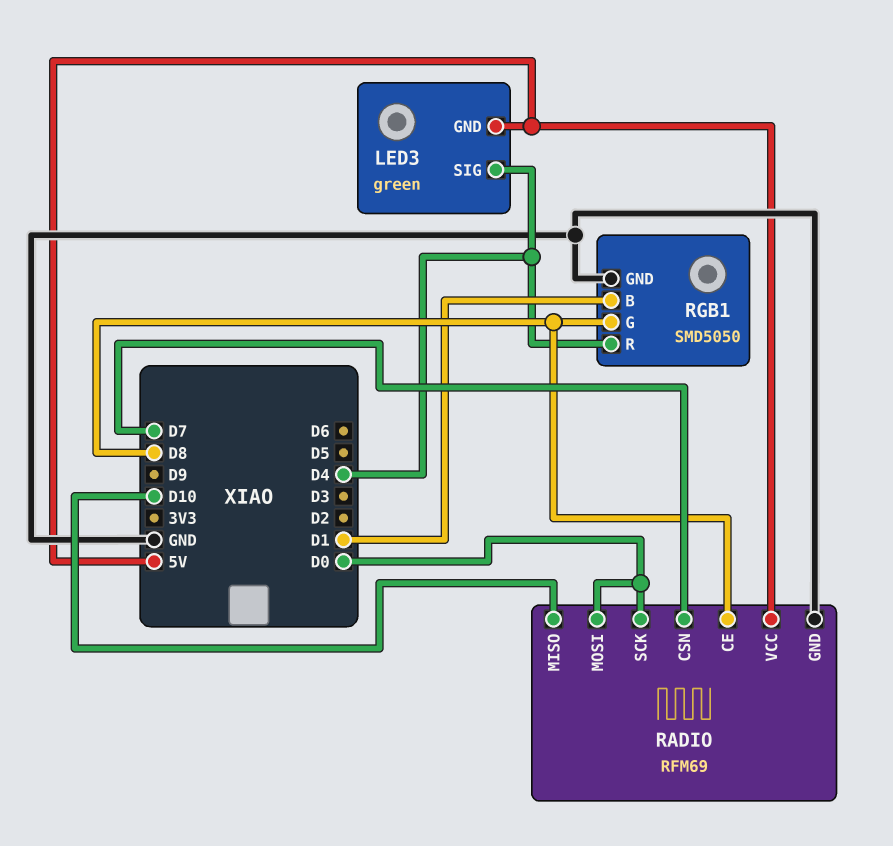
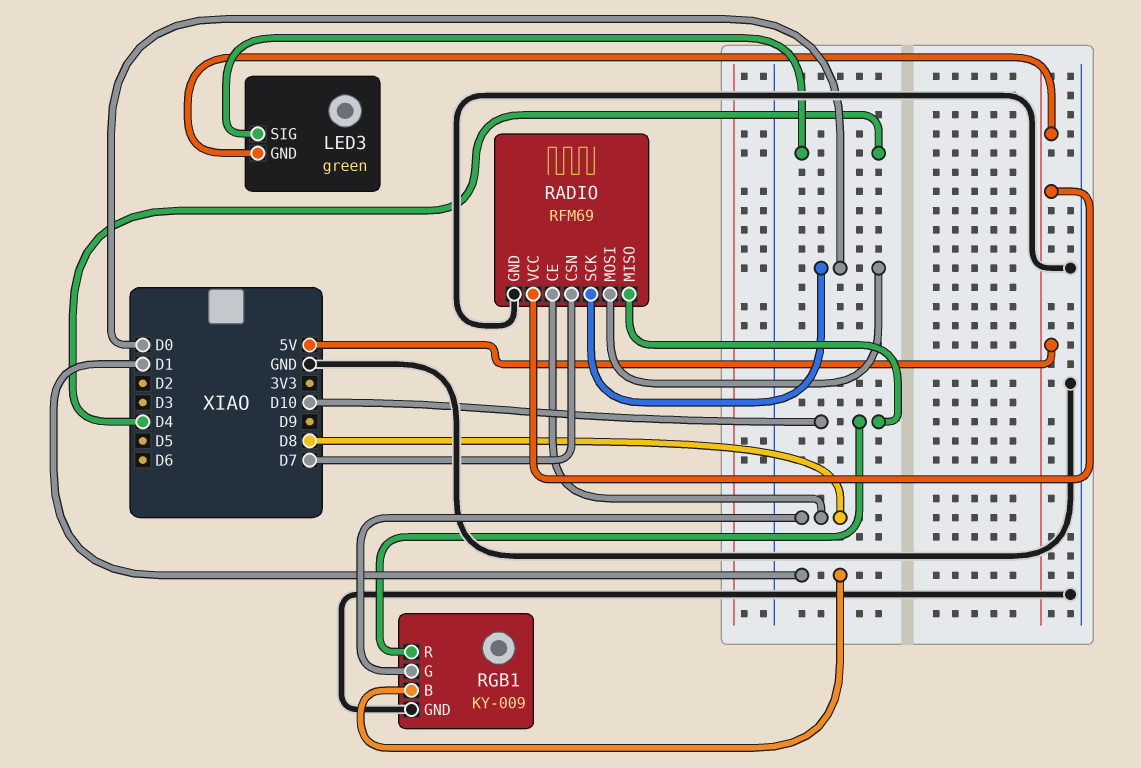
RGB1: SMD5050 -> KY-009
RGB1 pin R: D4 -> D10

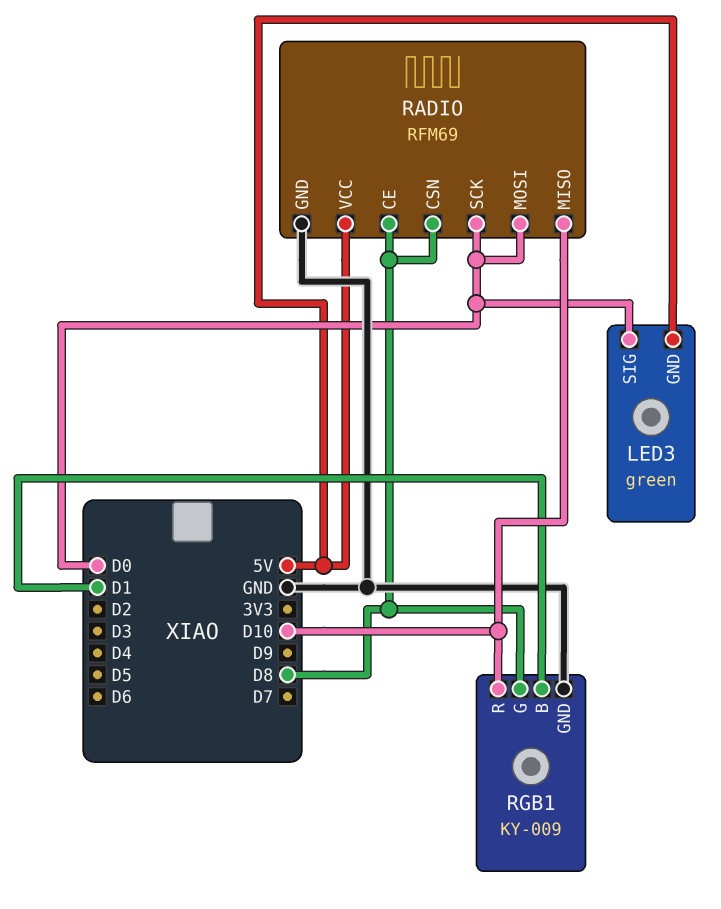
LED3 pin SIG: D4 -> D0
RADIO pin CSN: D7 -> D8

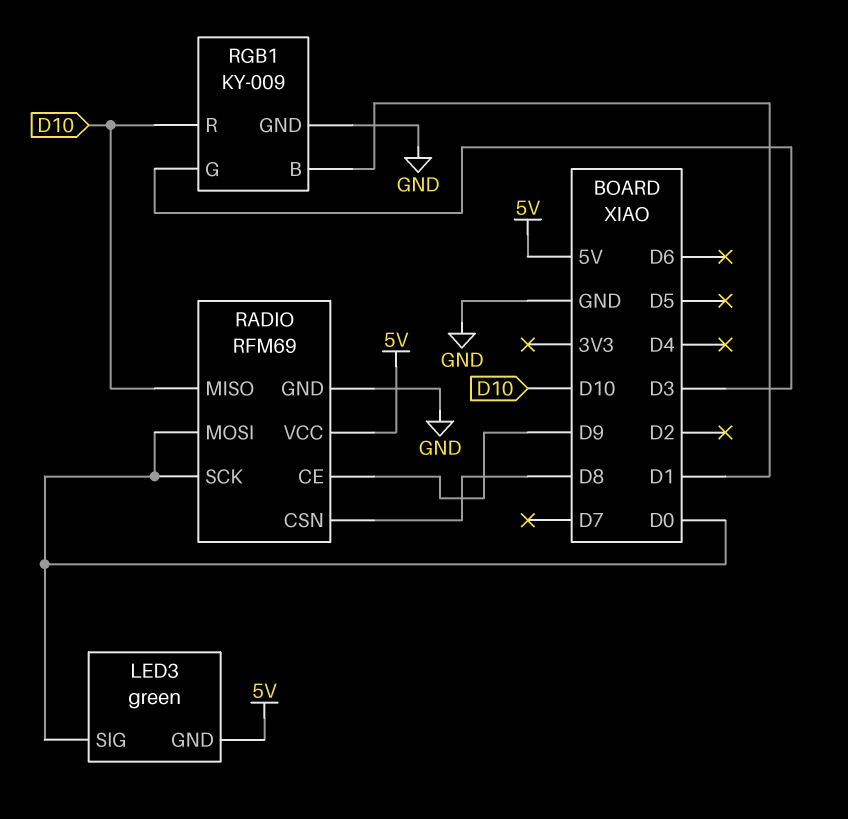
RADIO pin CE: D8 -> D9
RGB1 pin G: D8 -> D3

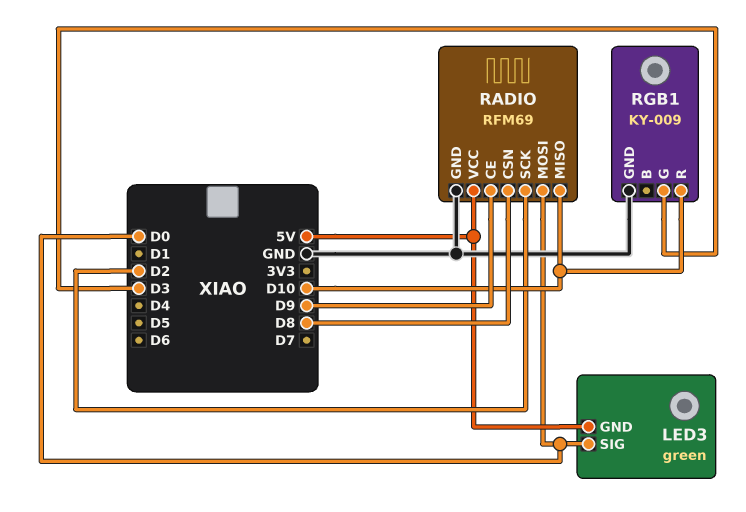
RADIO pin SCK: D0 -> D2
RGB1 pin B: D1 -> none

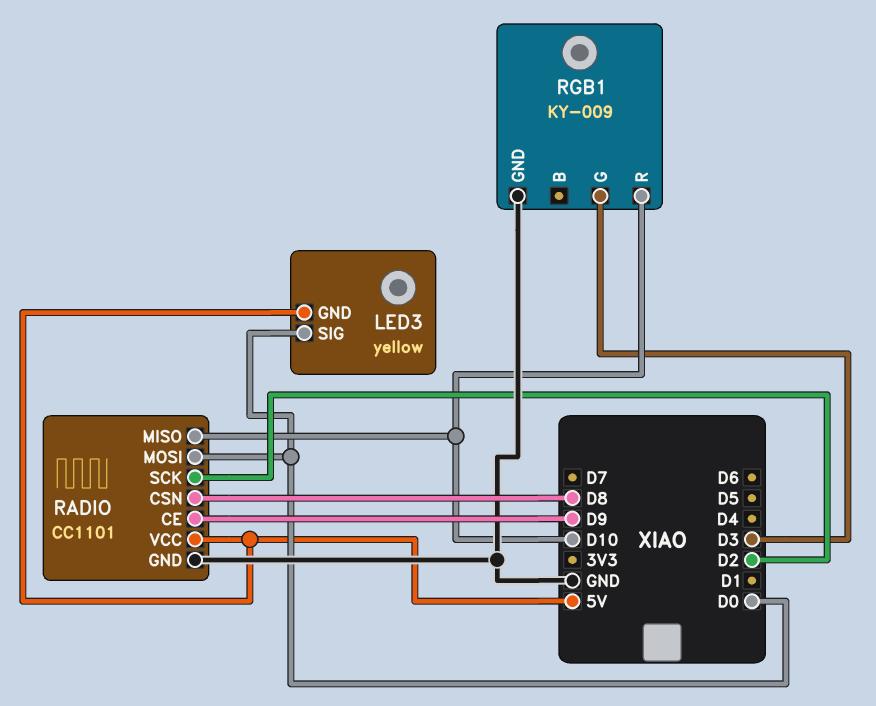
LED3: green -> yellow
RADIO: RFM69 -> CC1101

